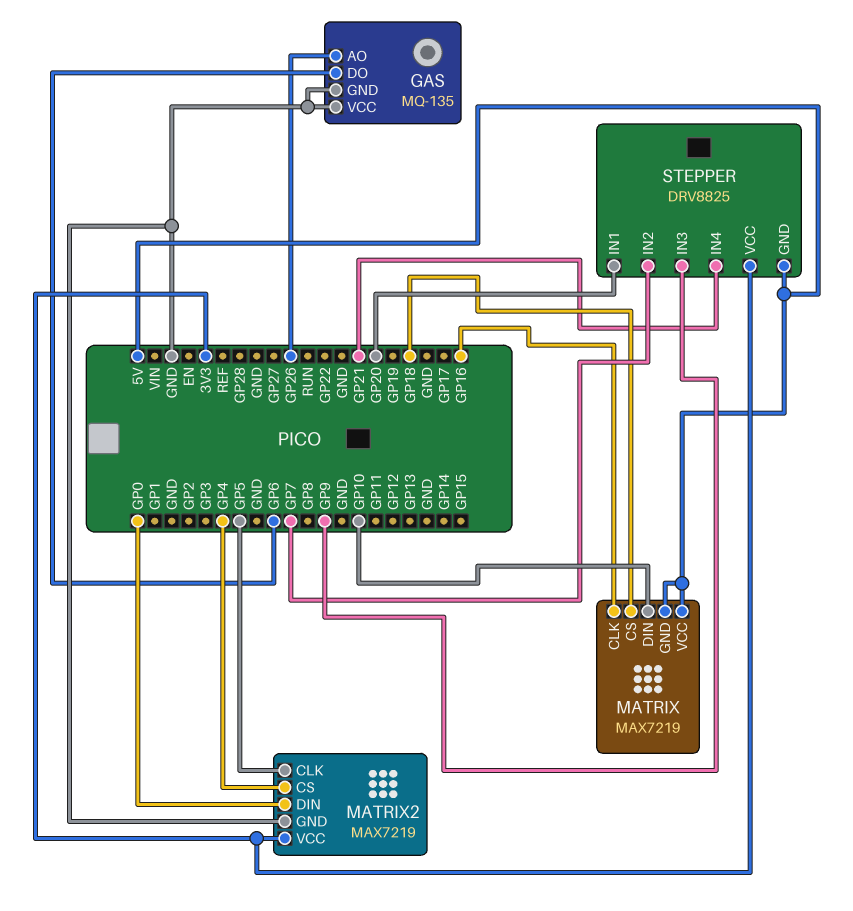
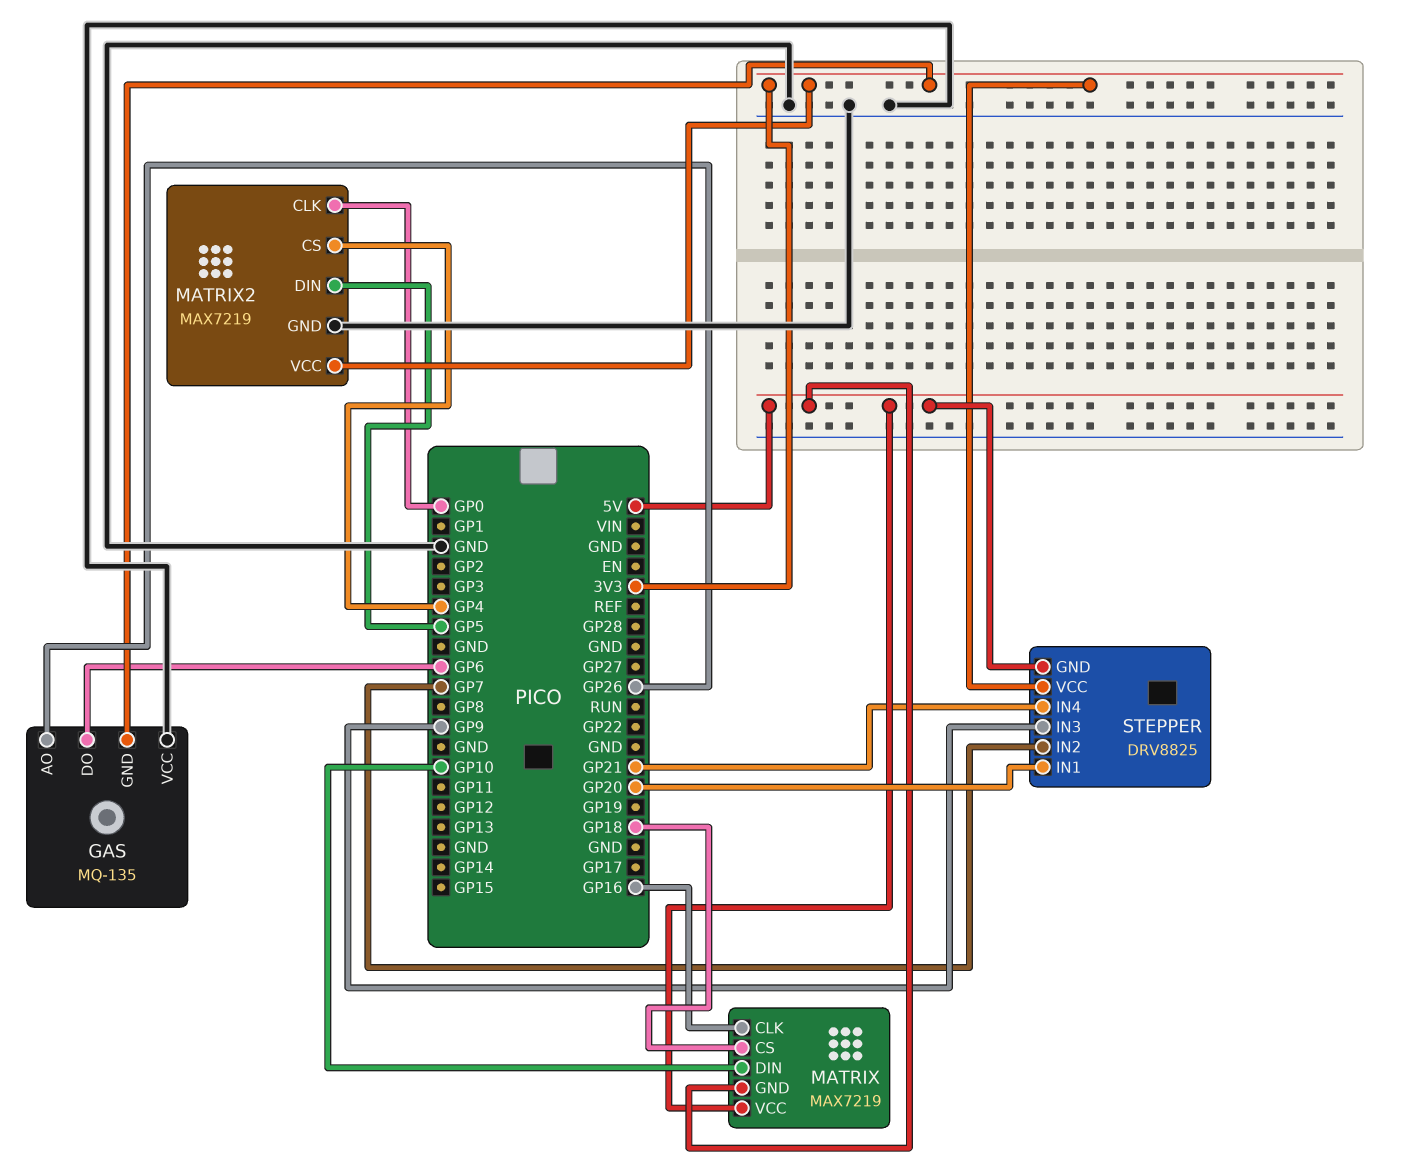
GAS pin GND: GND -> 3V3
MATRIX2 pin CLK: GP5 -> GP0
MATRIX2 pin DIN: GP0 -> GP5

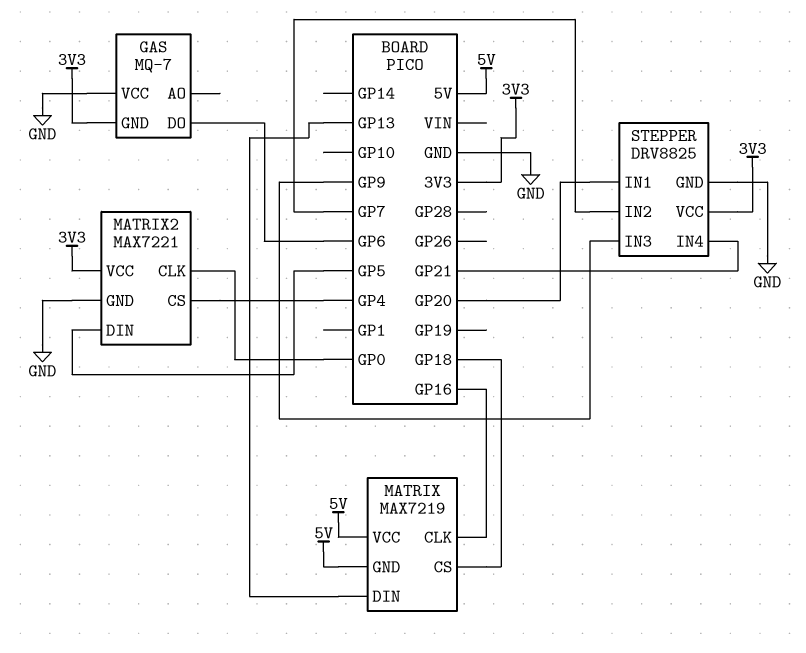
GAS: MQ-135 -> MQ-7
GAS pin AO: GP26 -> none
MATRIX pin DIN: GP10 -> GP13
MATRIX2: MAX7219 -> MAX7221
STEPPER pin GND: 5V -> GND

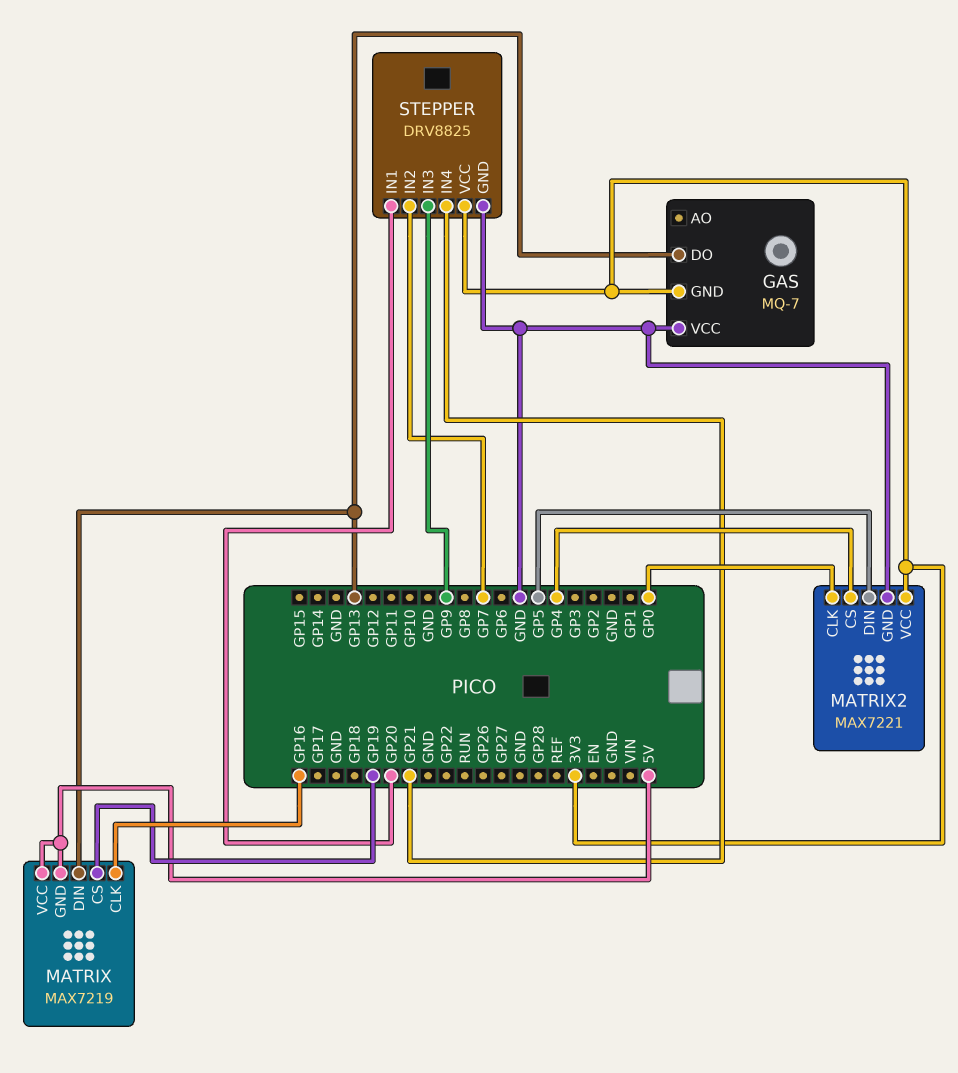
GAS pin DO: GP6 -> GP13
MATRIX pin CS: GP18 -> GP19

